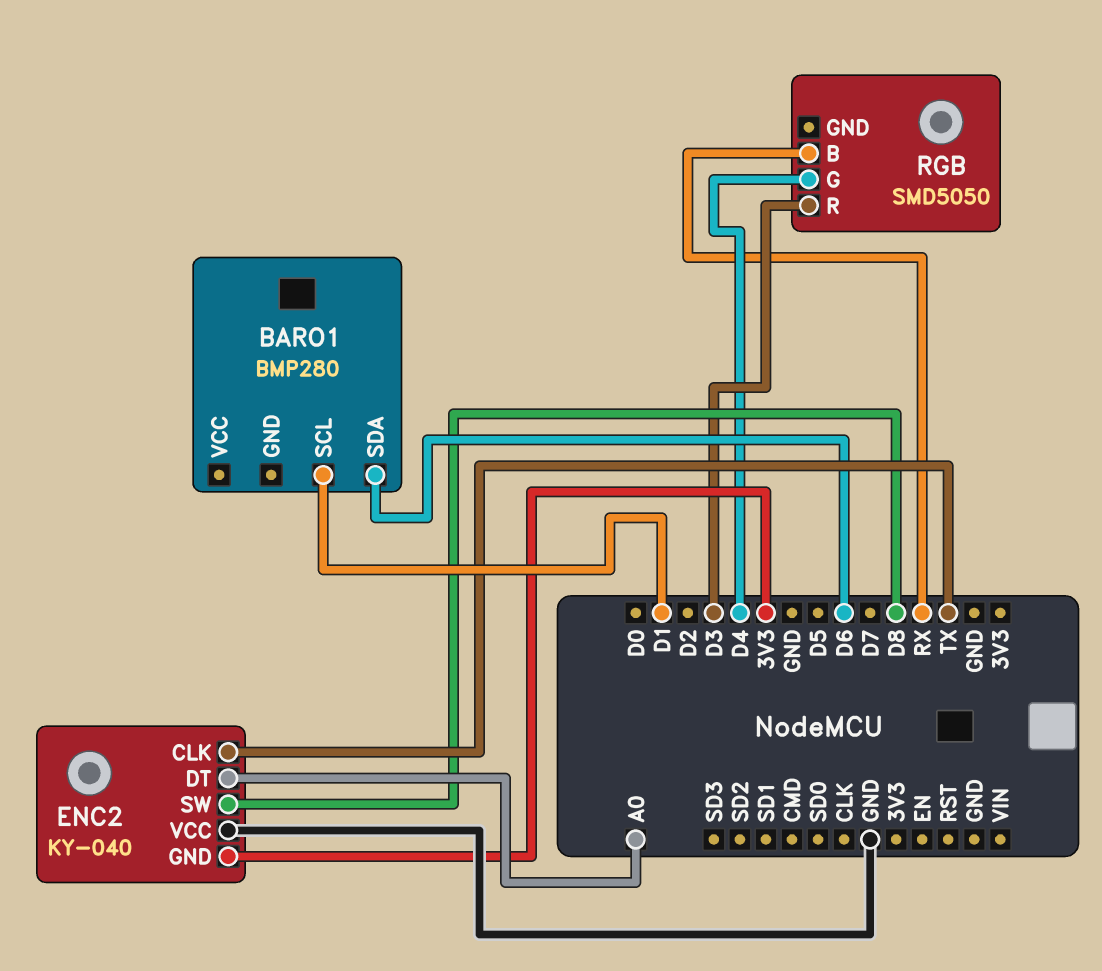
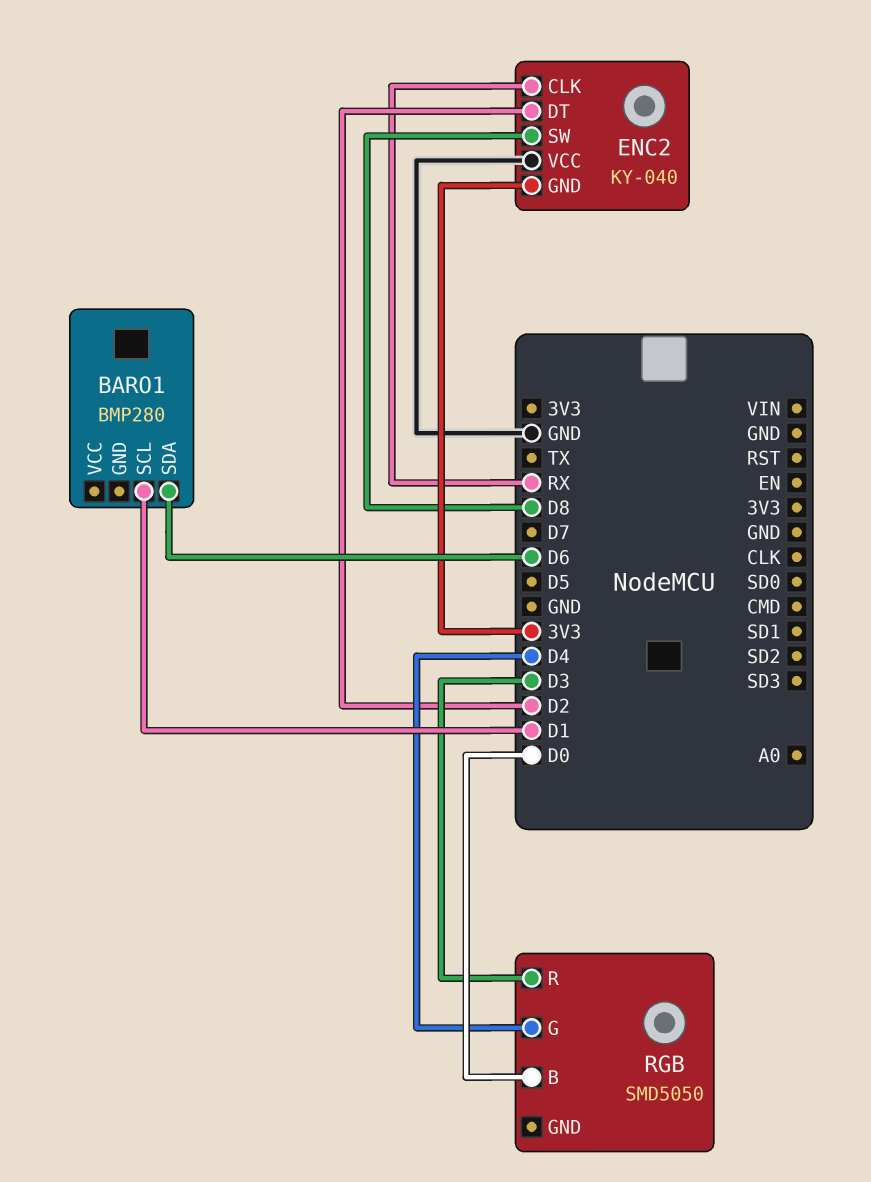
ENC2 pin CLK: TX -> RX
ENC2 pin DT: A0 -> D2
RGB pin B: RX -> D0

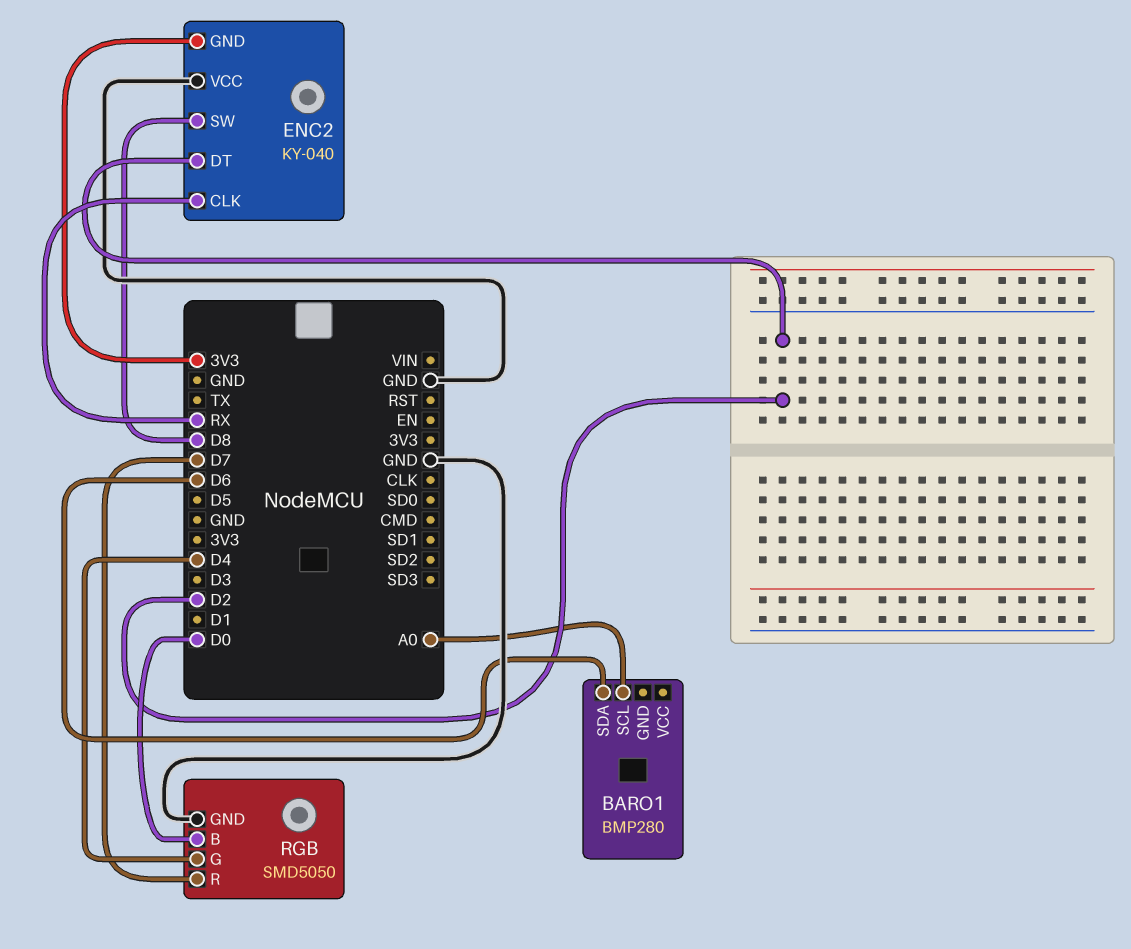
BARO1 pin SCL: D1 -> A0
RGB pin GND: none -> GND
RGB pin R: D3 -> D7

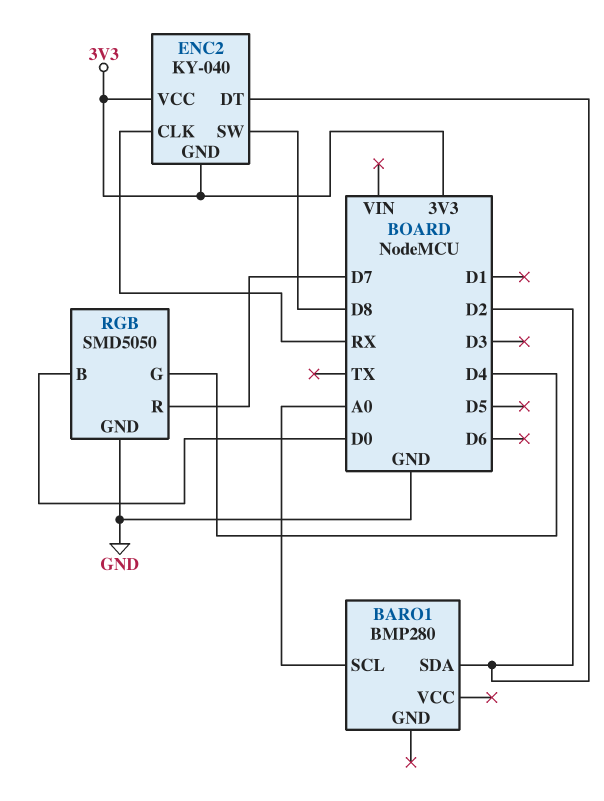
BARO1 pin SDA: D6 -> D2
ENC2 pin VCC: GND -> 3V3

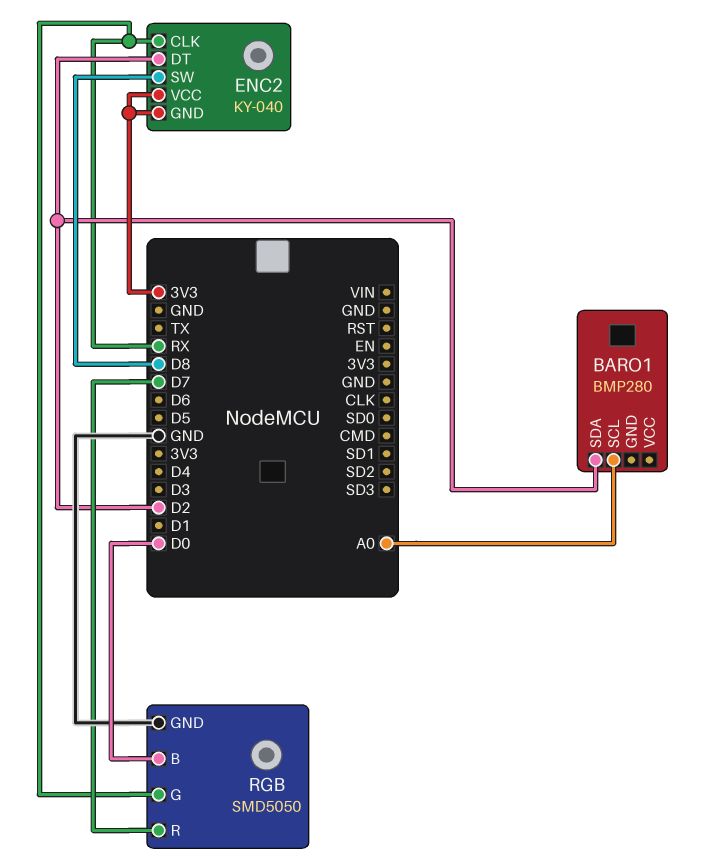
RGB pin G: D4 -> RX

